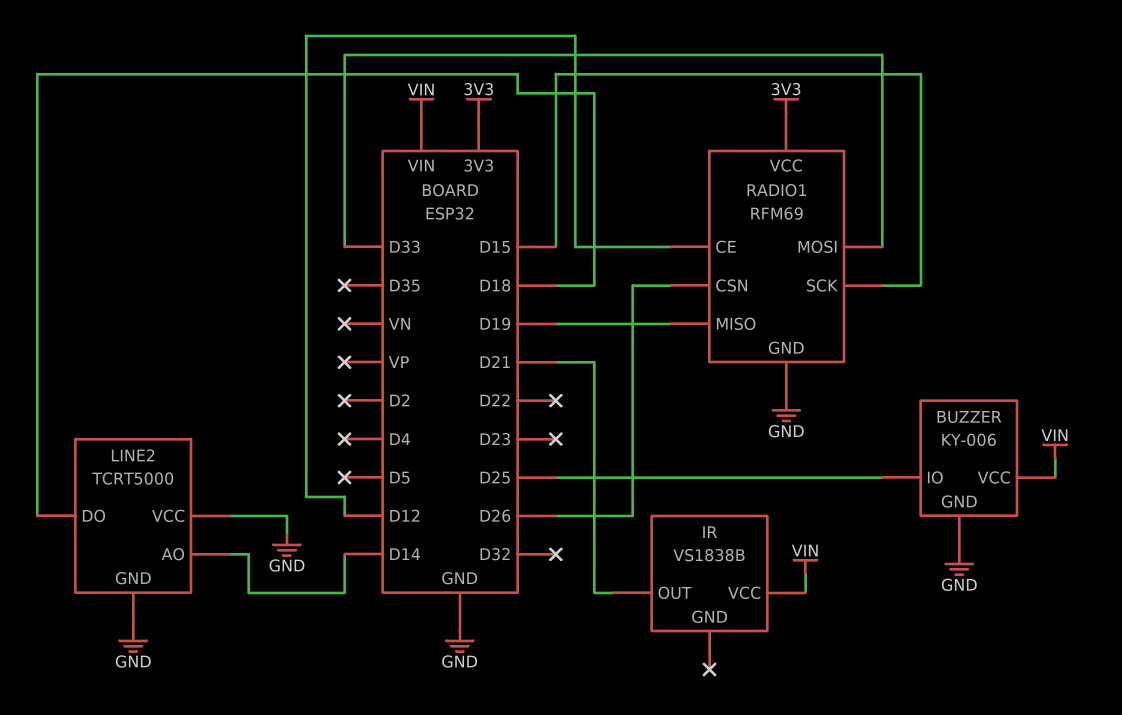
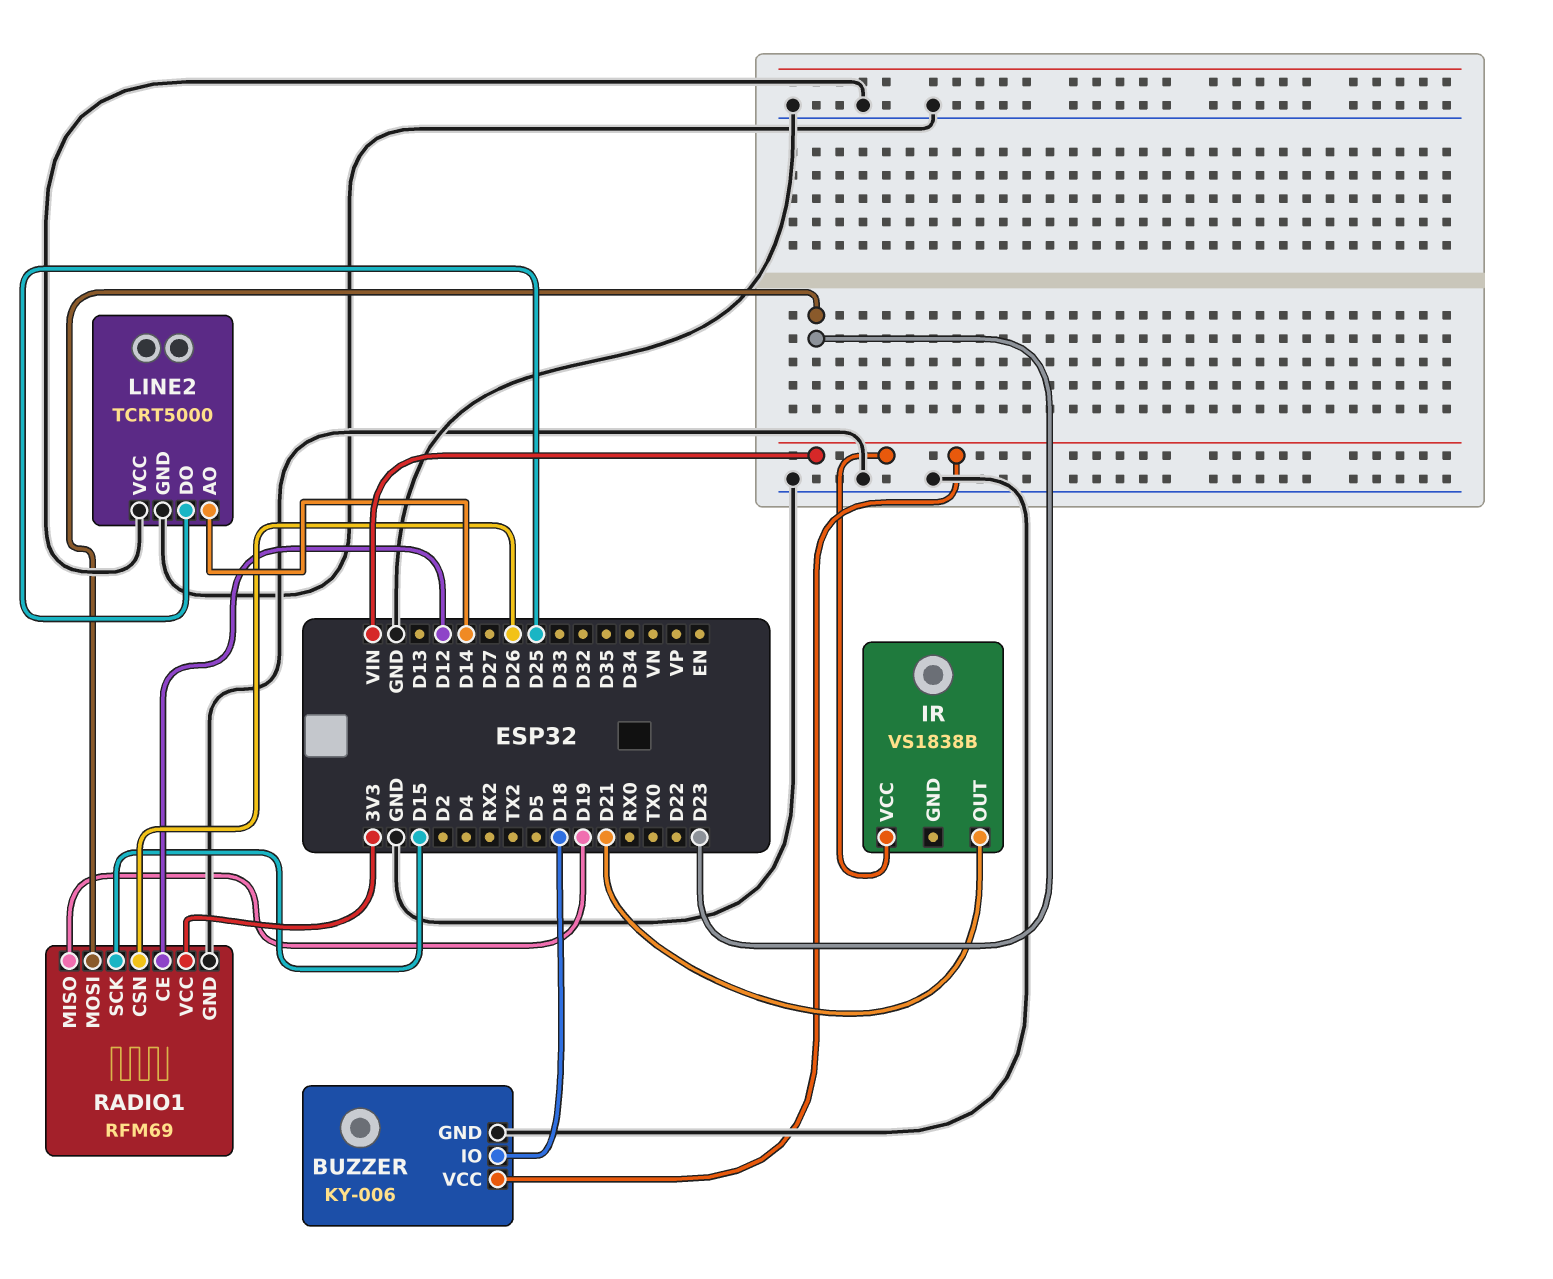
BUZZER pin IO: D25 -> D18
LINE2 pin DO: D18 -> D25
RADIO1 pin MOSI: D33 -> D23

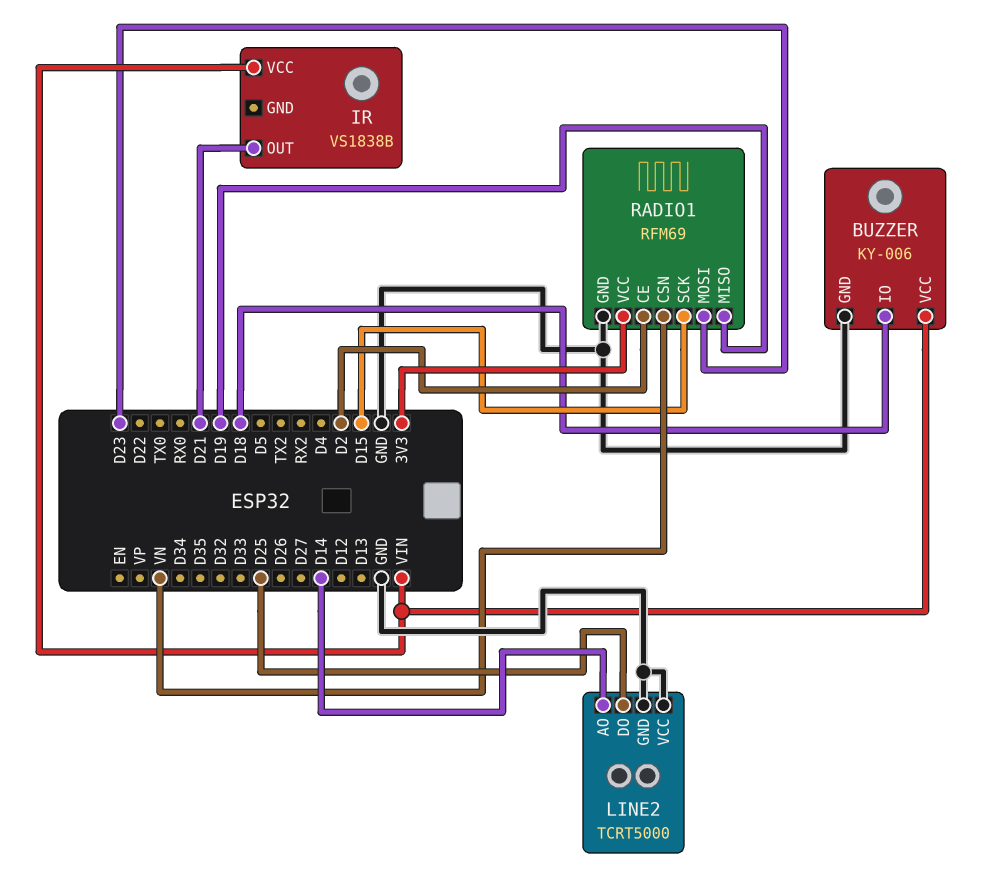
RADIO1 pin CE: D12 -> D2
RADIO1 pin CSN: D26 -> VN

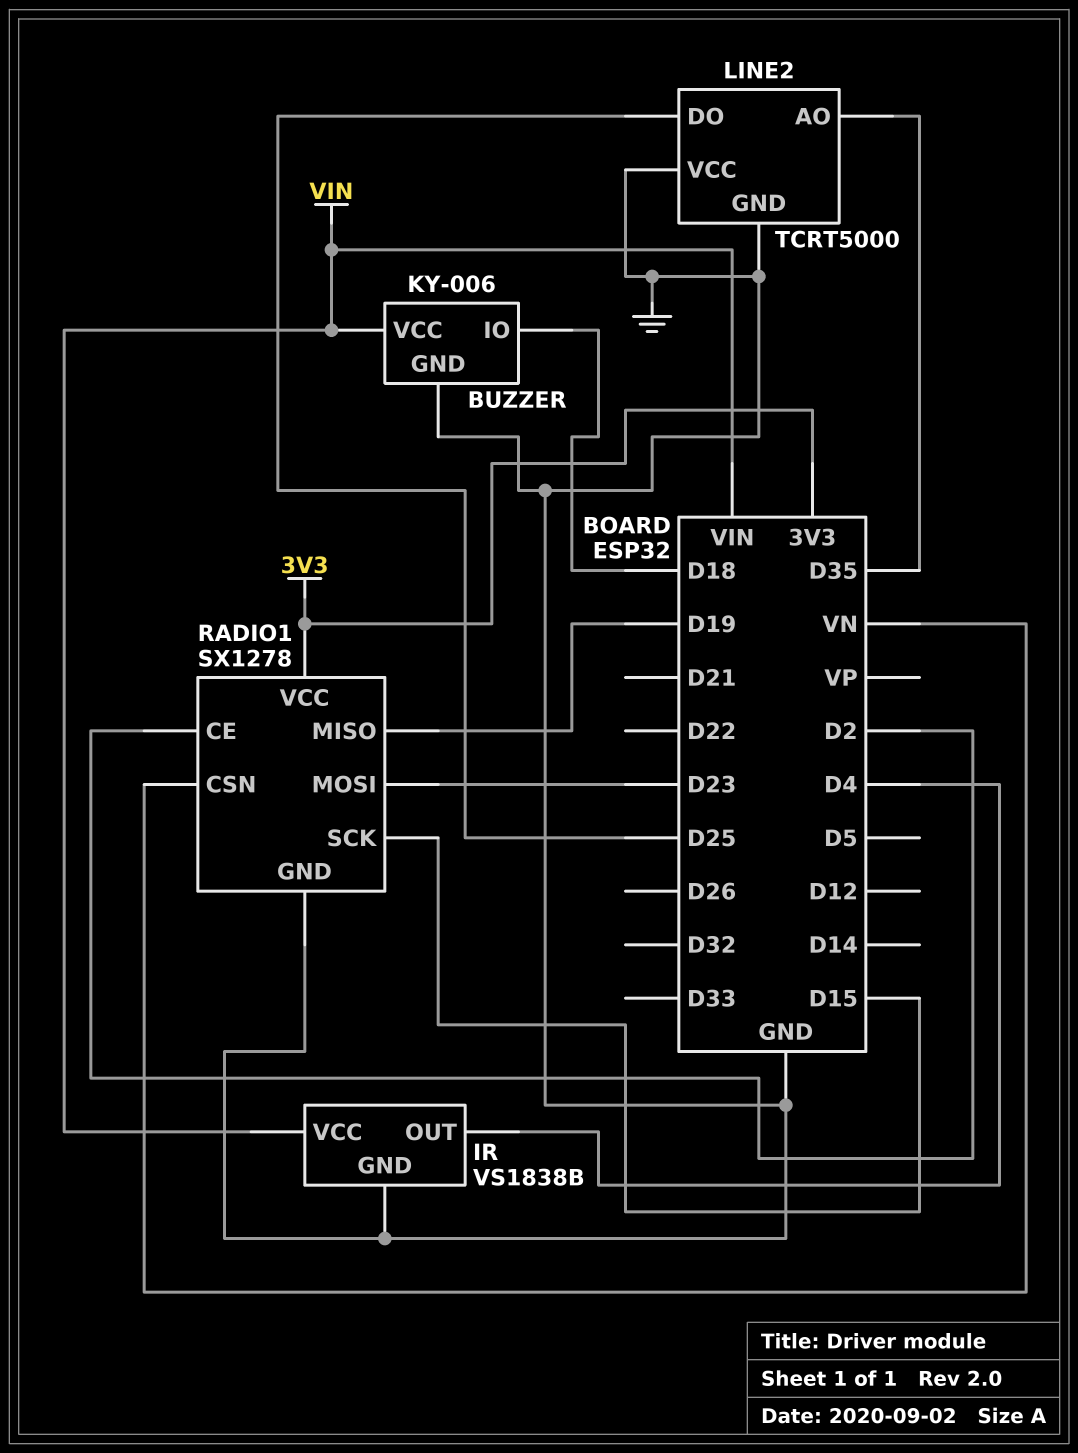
IR pin GND: none -> GND
IR pin OUT: D21 -> D4
LINE2 pin AO: D14 -> D35
RADIO1: RFM69 -> SX1278

